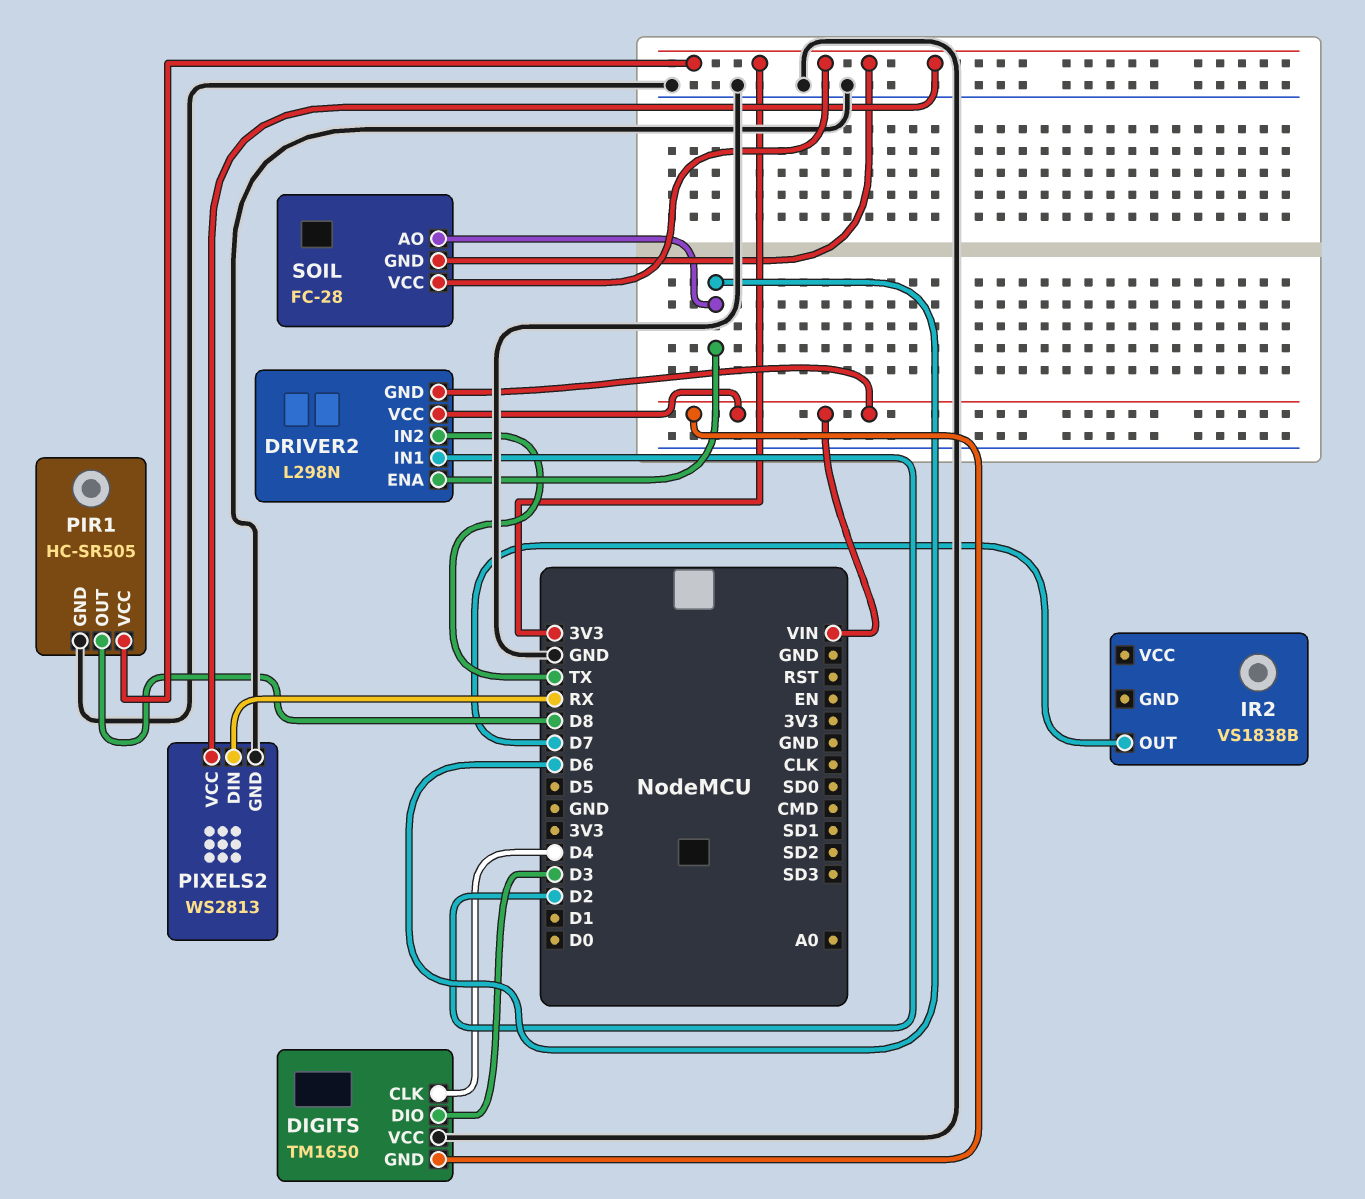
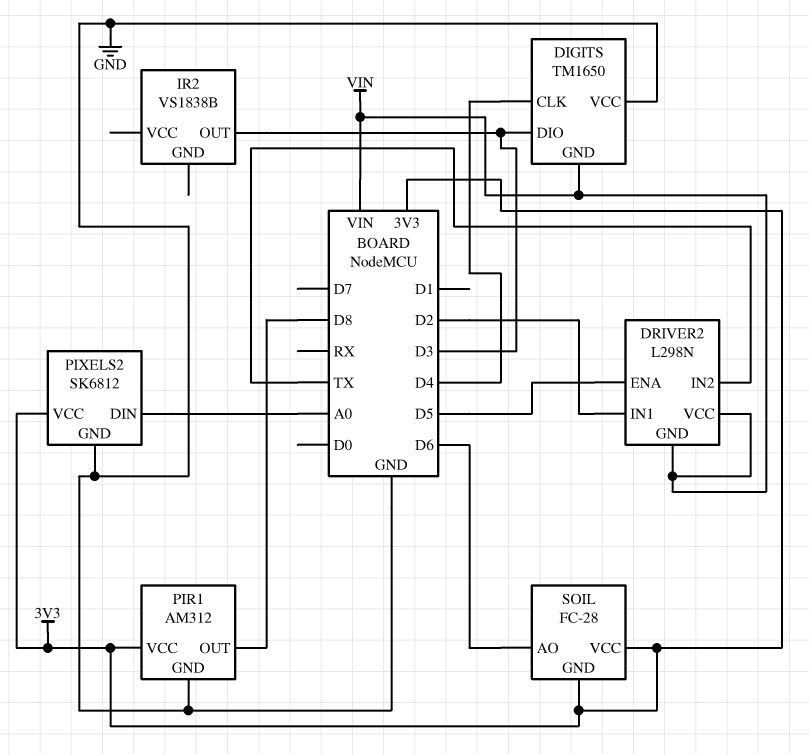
DRIVER2 pin ENA: D6 -> D5
IR2 pin OUT: D7 -> D3
PIR1: HC-SR505 -> AM312
PIXELS2: WS2813 -> SK6812
PIXELS2 pin DIN: RX -> A0

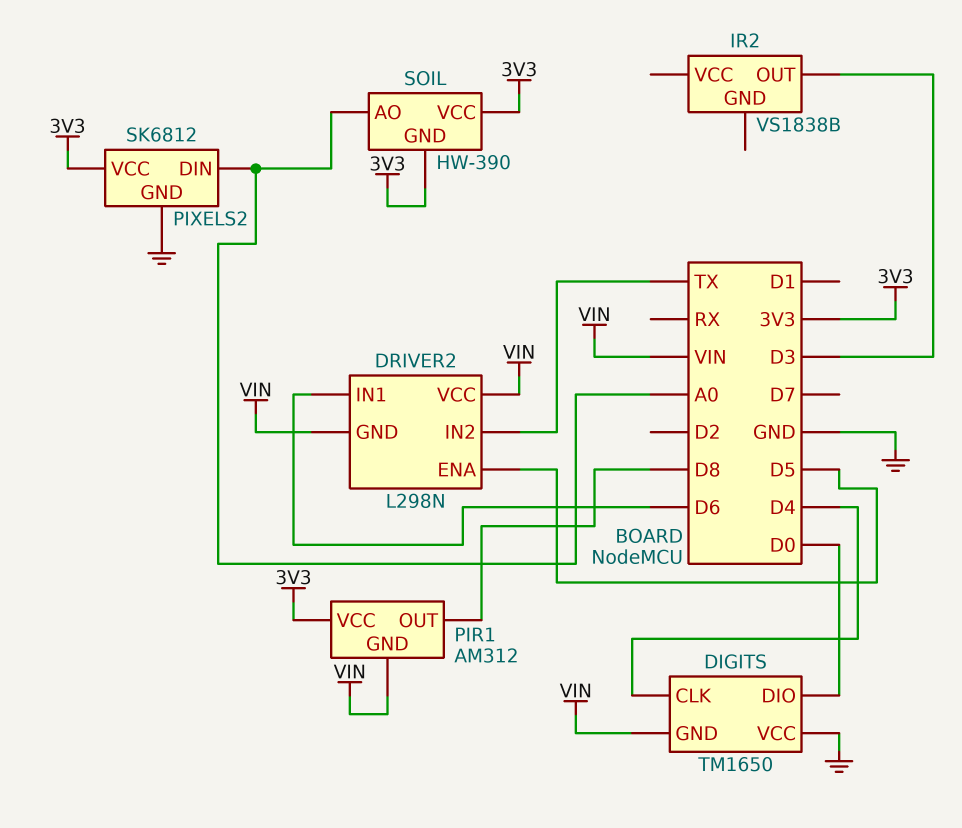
DIGITS pin DIO: D3 -> D0
DRIVER2 pin IN1: D2 -> D6
PIR1 pin GND: GND -> VIN
SOIL: FC-28 -> HW-390
SOIL pin AO: D6 -> A0

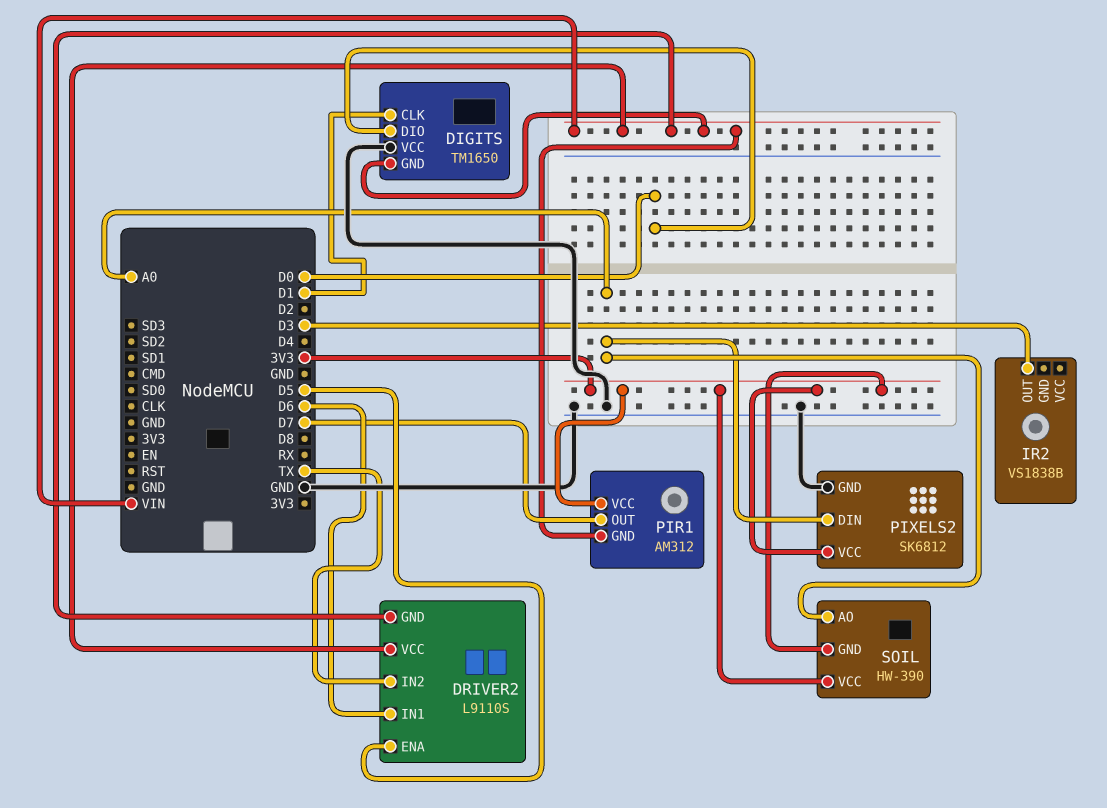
DIGITS pin CLK: D4 -> D1
DRIVER2: L298N -> L9110S
PIR1 pin OUT: D8 -> D7

